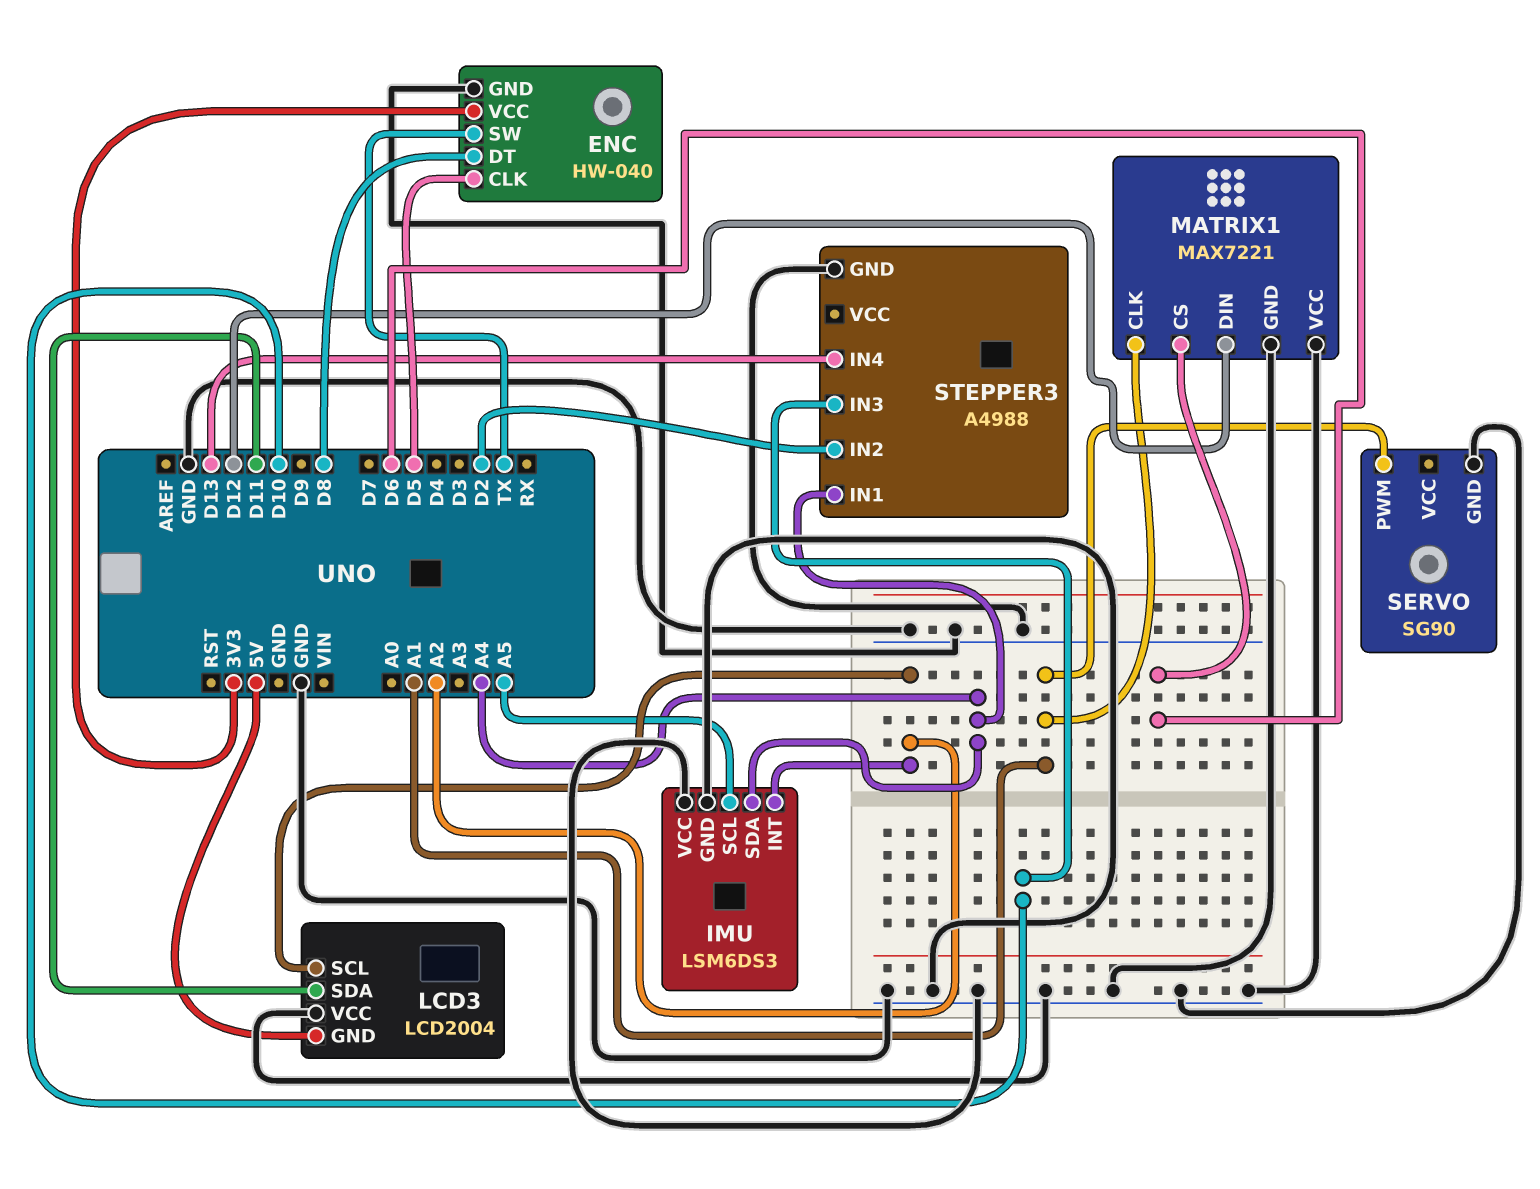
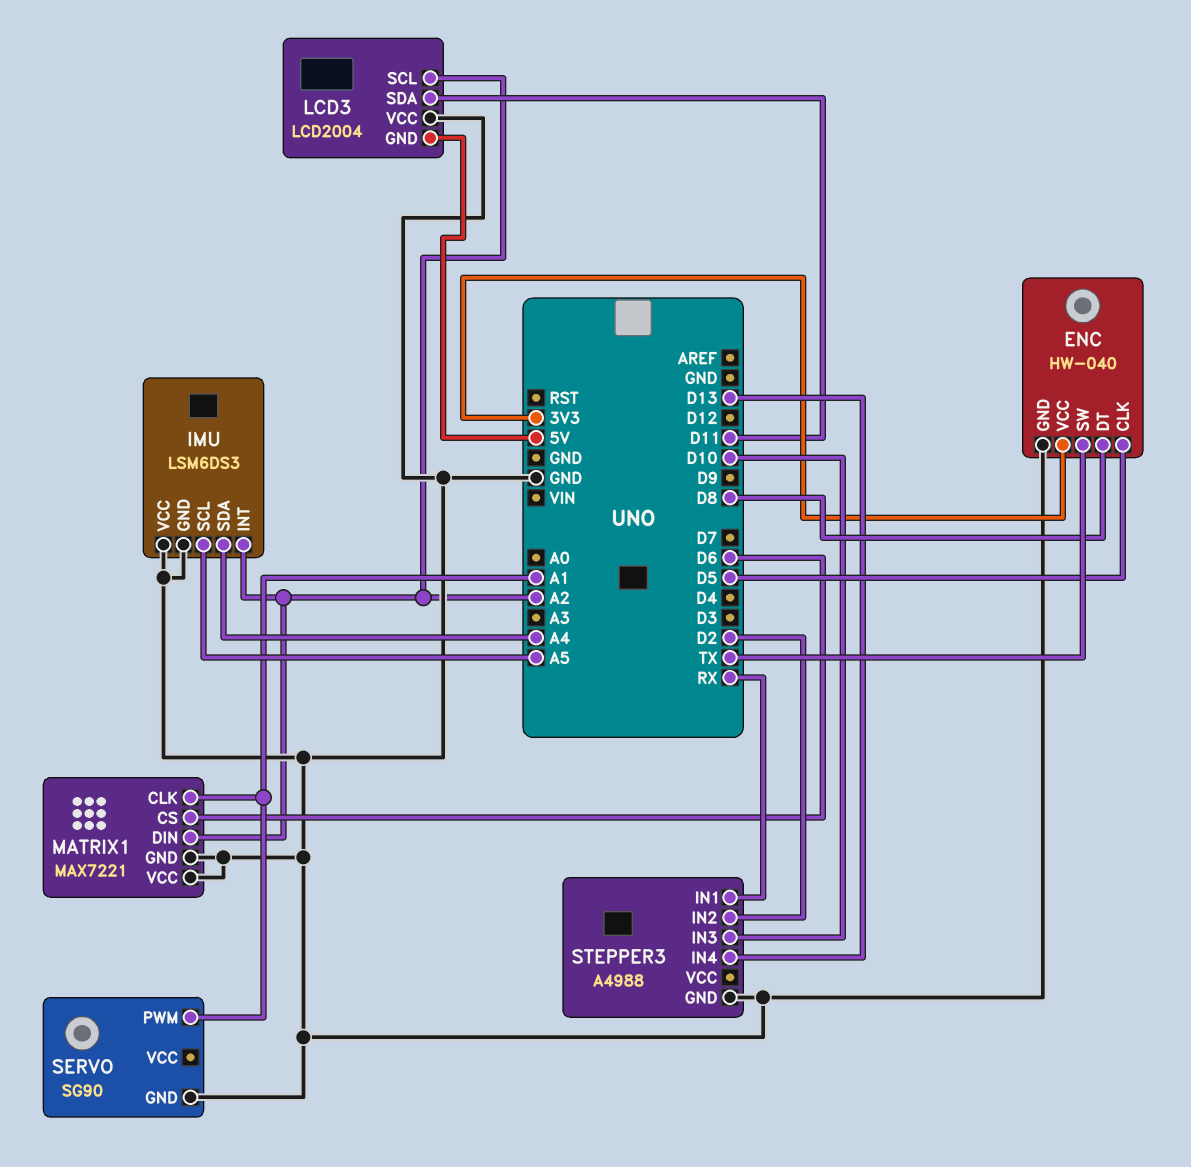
MATRIX1 pin DIN: D12 -> A2
STEPPER3 pin IN1: A4 -> RX

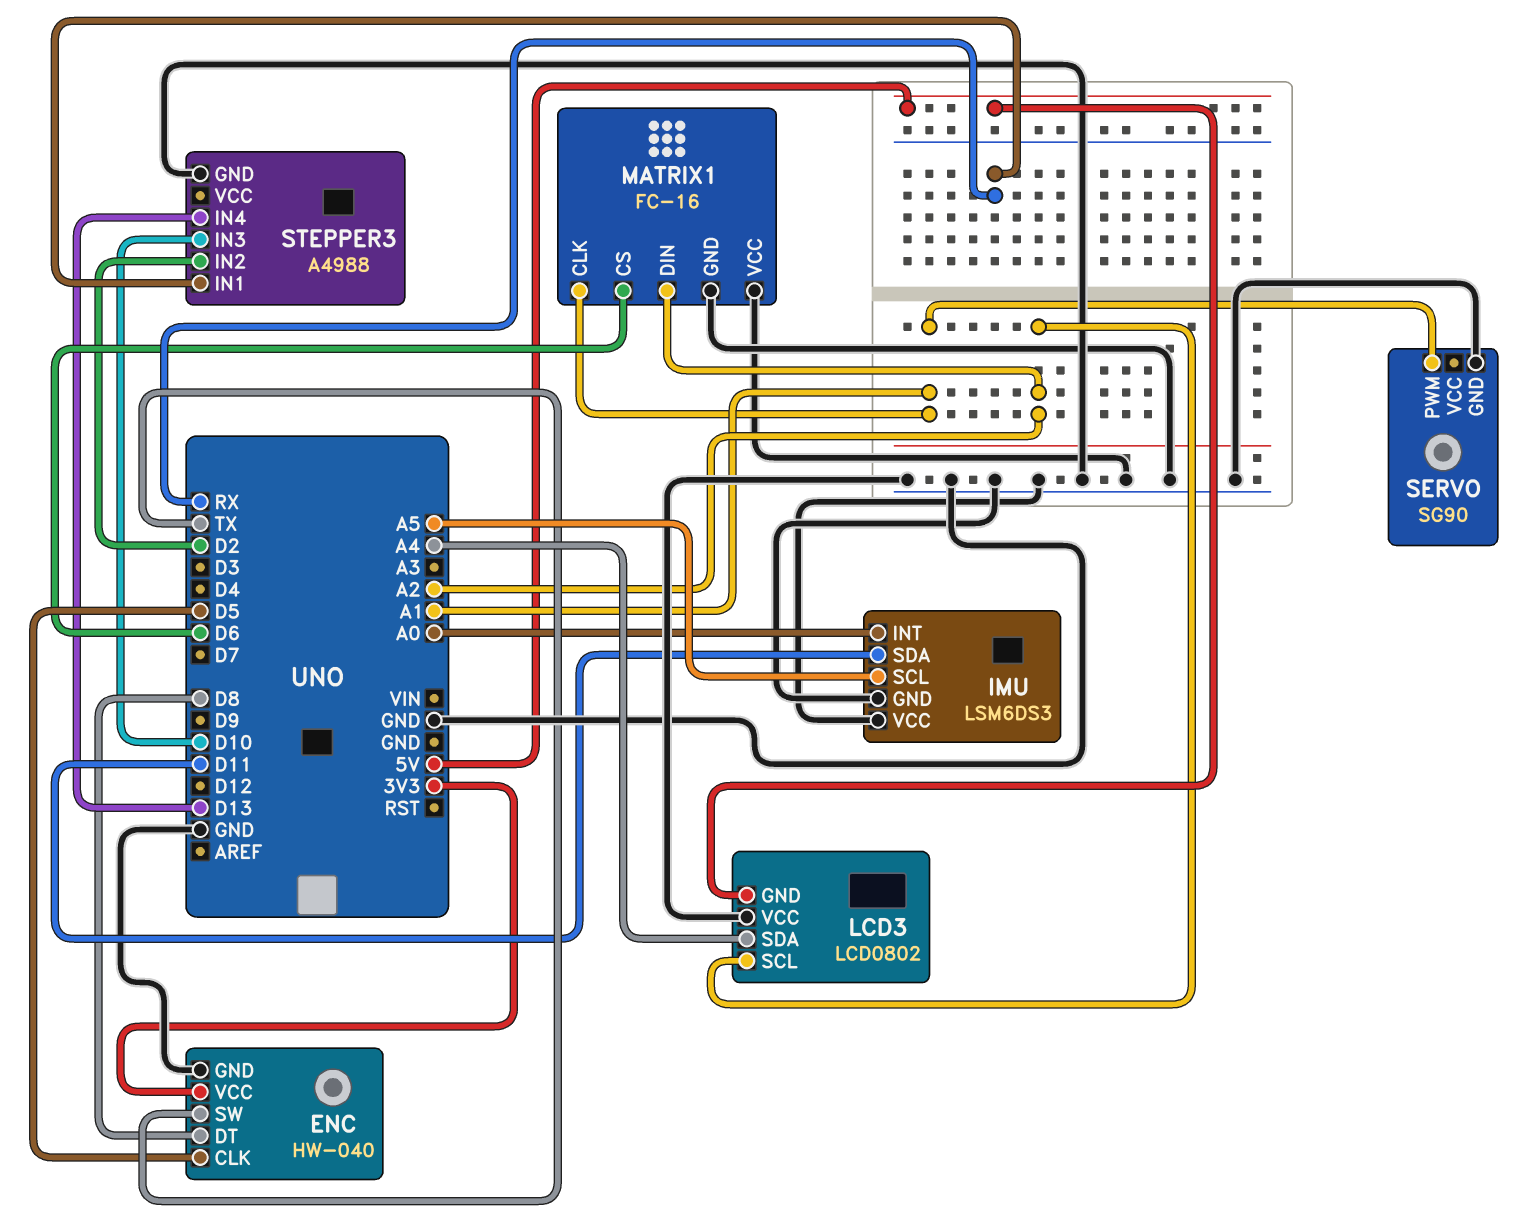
IMU pin INT: A2 -> A0
IMU pin SDA: A4 -> D11
LCD3: LCD2004 -> LCD0802
LCD3 pin SDA: D11 -> A4
MATRIX1: MAX7221 -> FC-16

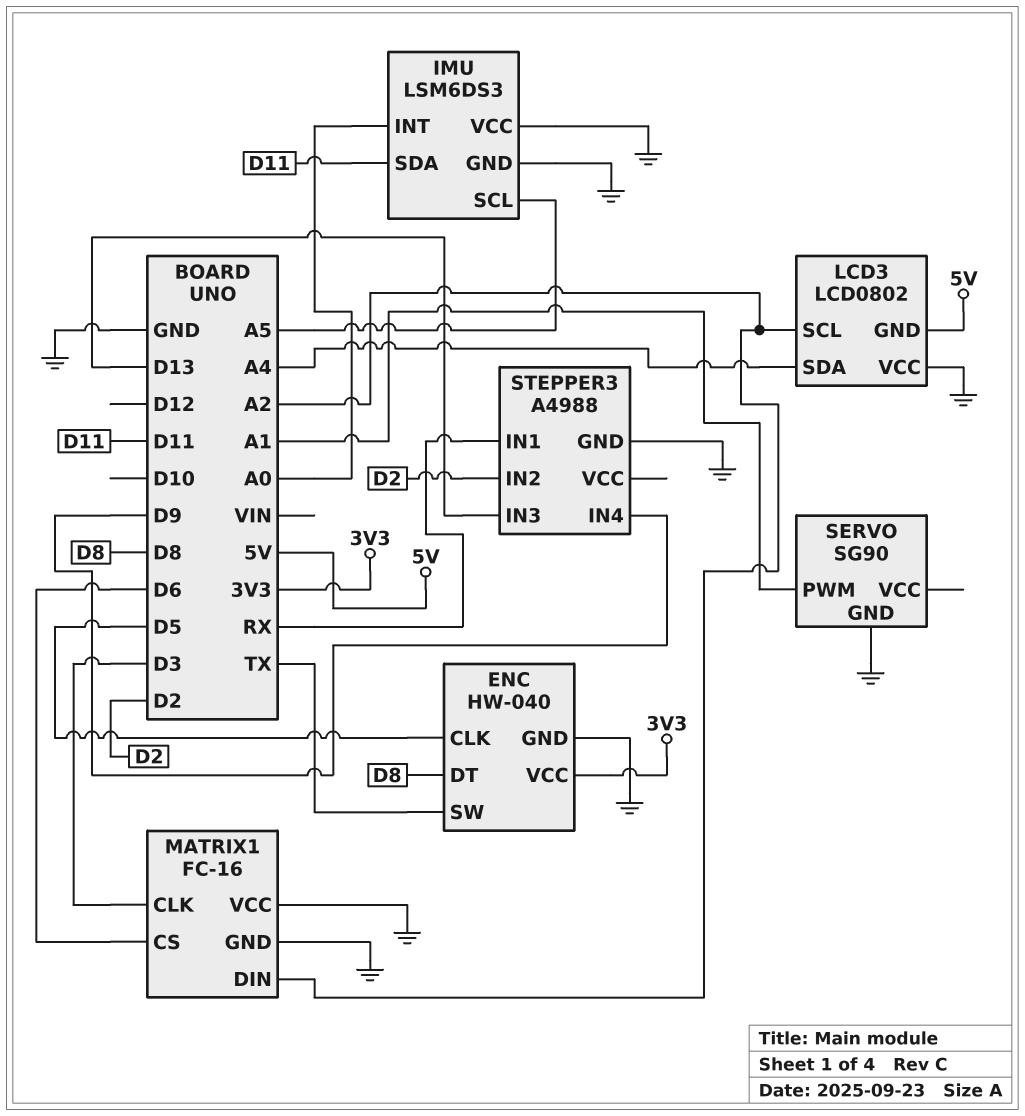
MATRIX1 pin CLK: A1 -> D3
STEPPER3 pin IN3: D10 -> D13
STEPPER3 pin IN4: D13 -> D9

